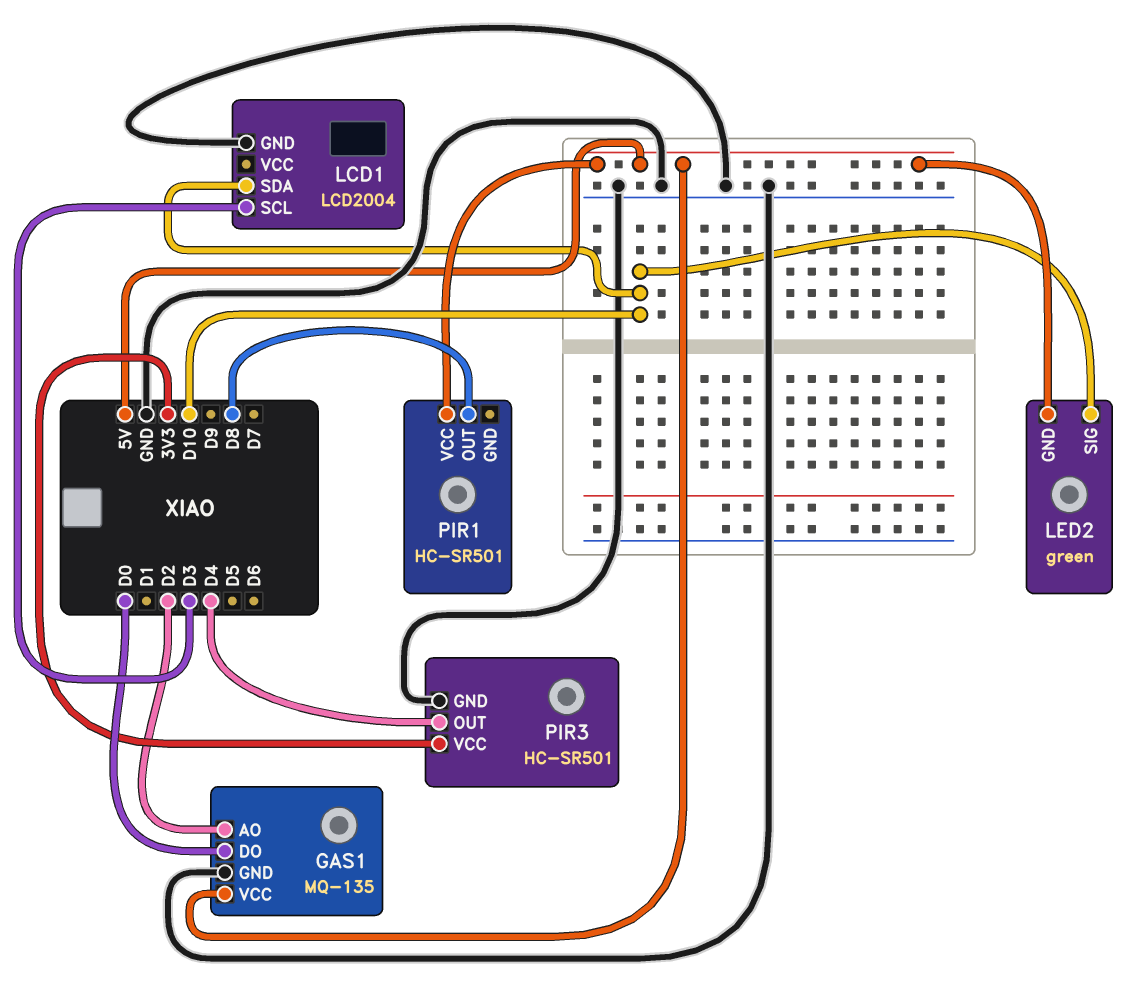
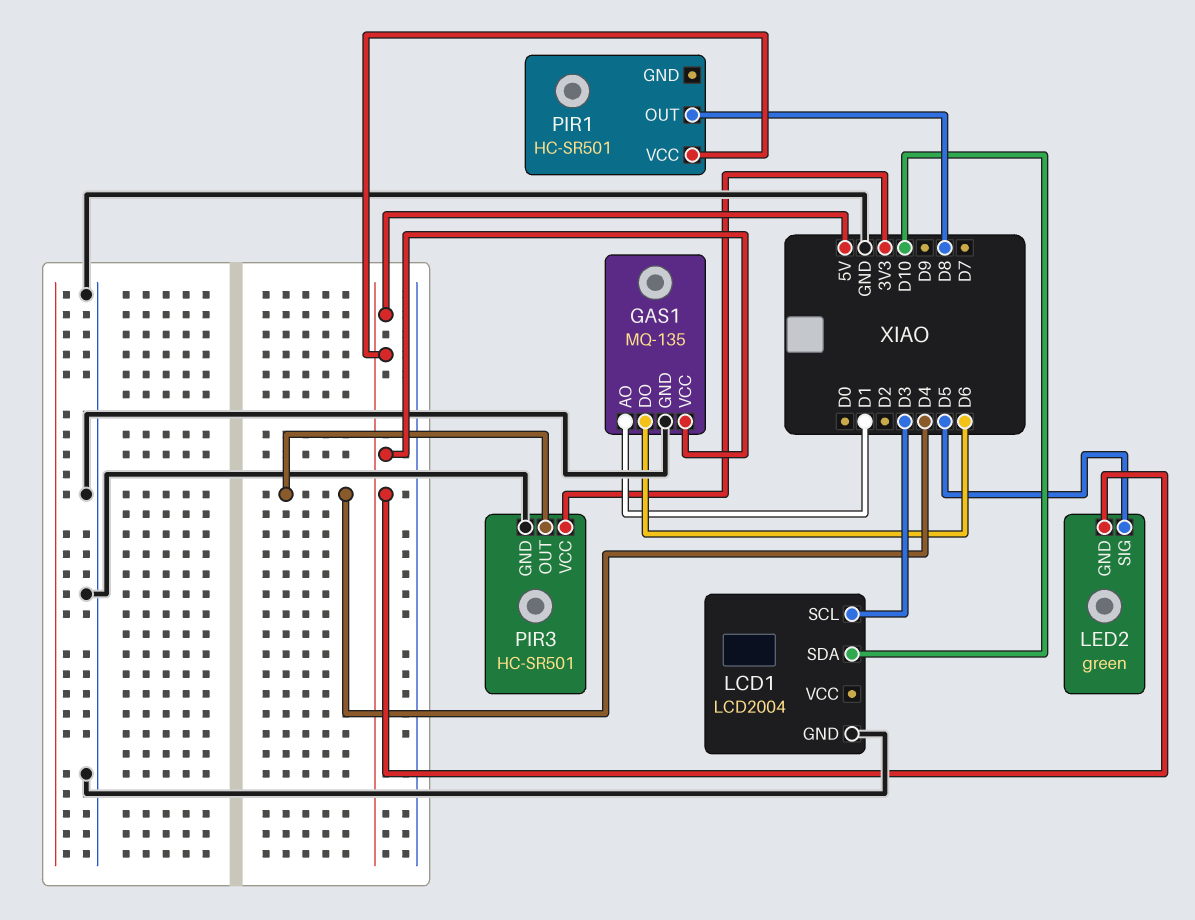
GAS1 pin AO: D2 -> D1
GAS1 pin DO: D0 -> D6
LED2 pin SIG: D10 -> D5

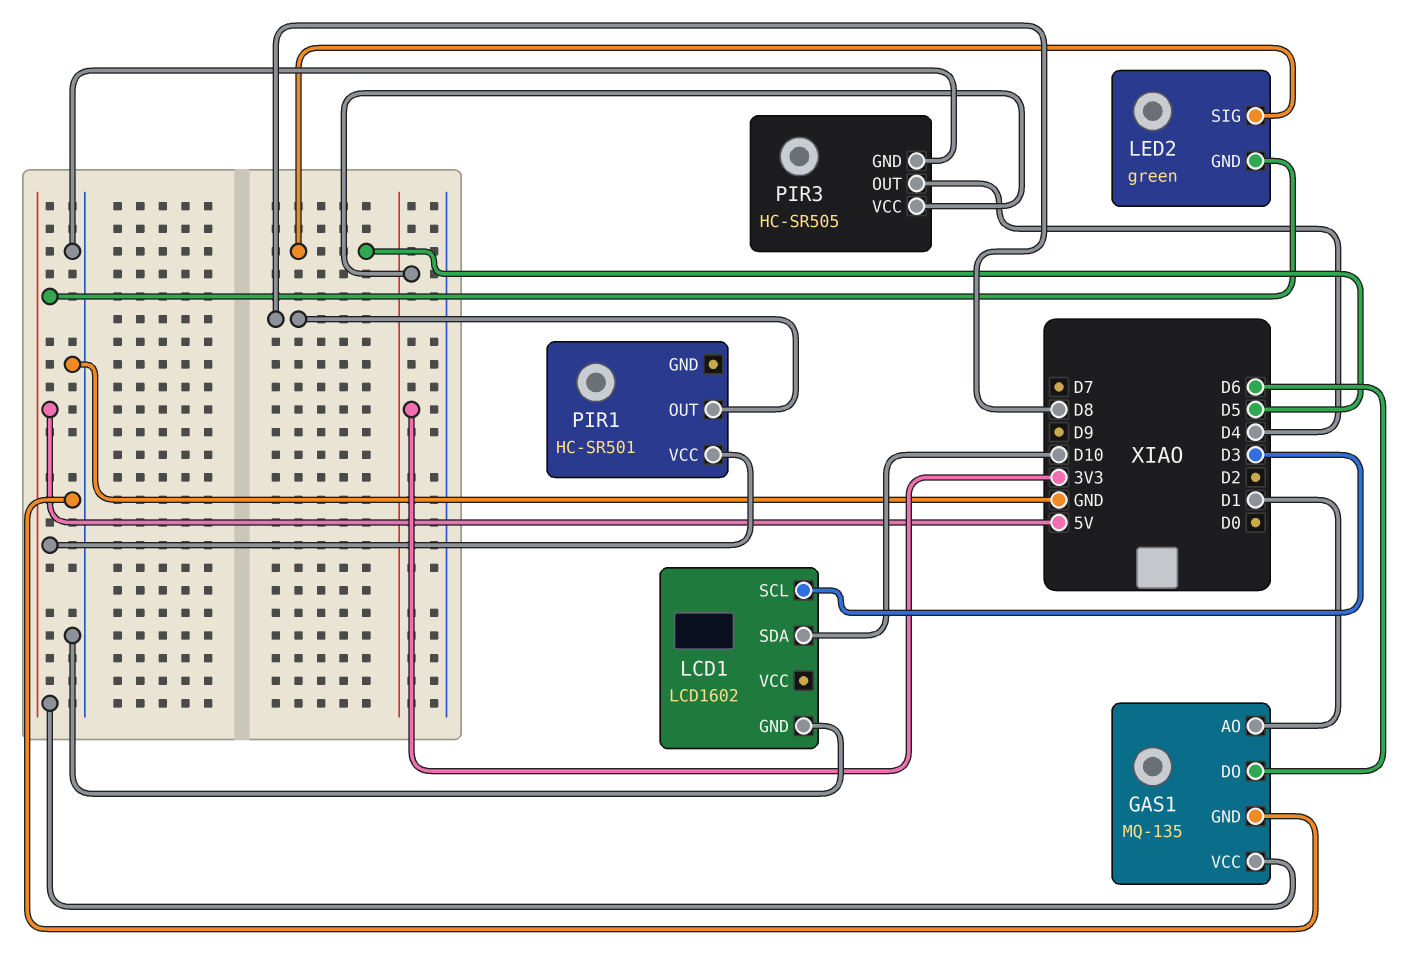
LCD1: LCD2004 -> LCD1602
PIR3: HC-SR501 -> HC-SR505

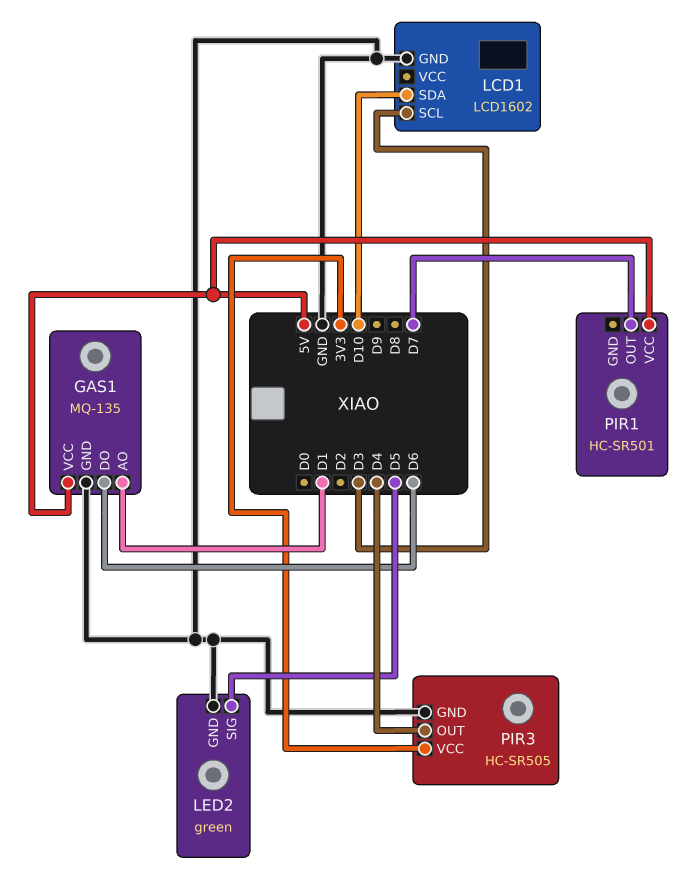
LED2 pin GND: 5V -> GND
PIR1 pin OUT: D8 -> D7

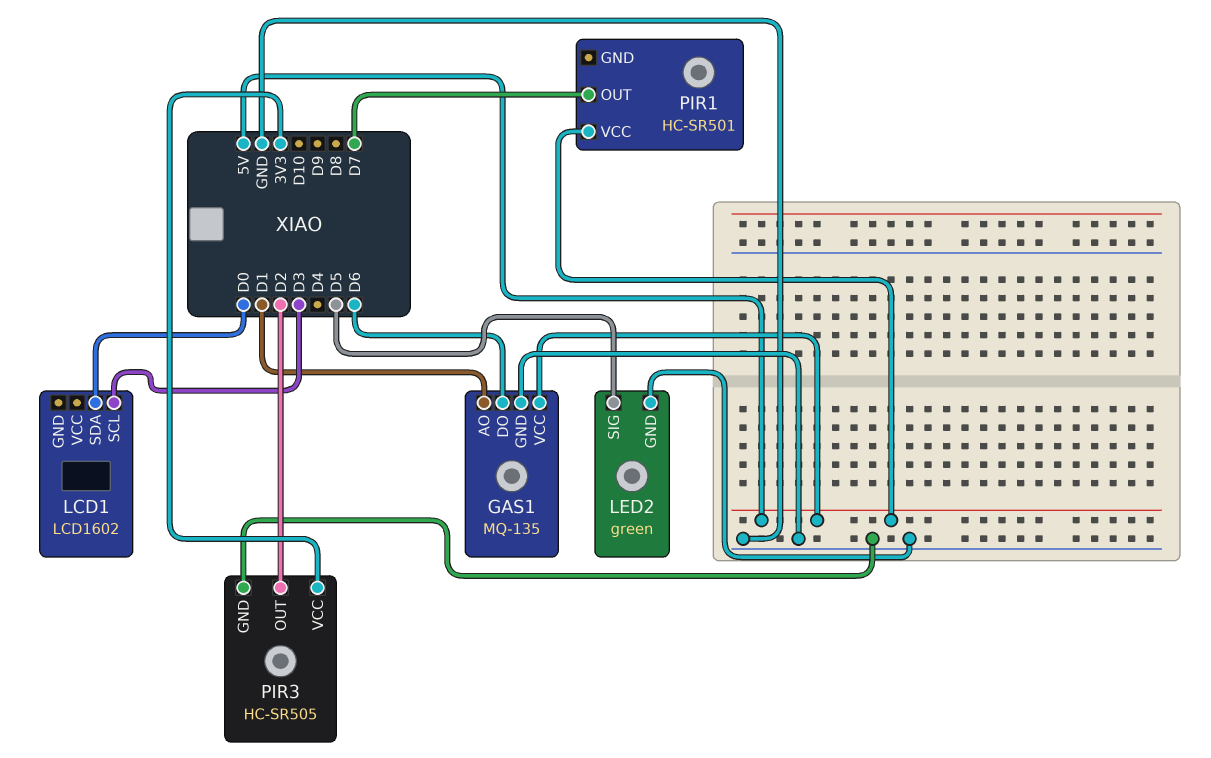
LCD1 pin GND: GND -> none
LCD1 pin SDA: D10 -> D0
PIR3 pin OUT: D4 -> D2

